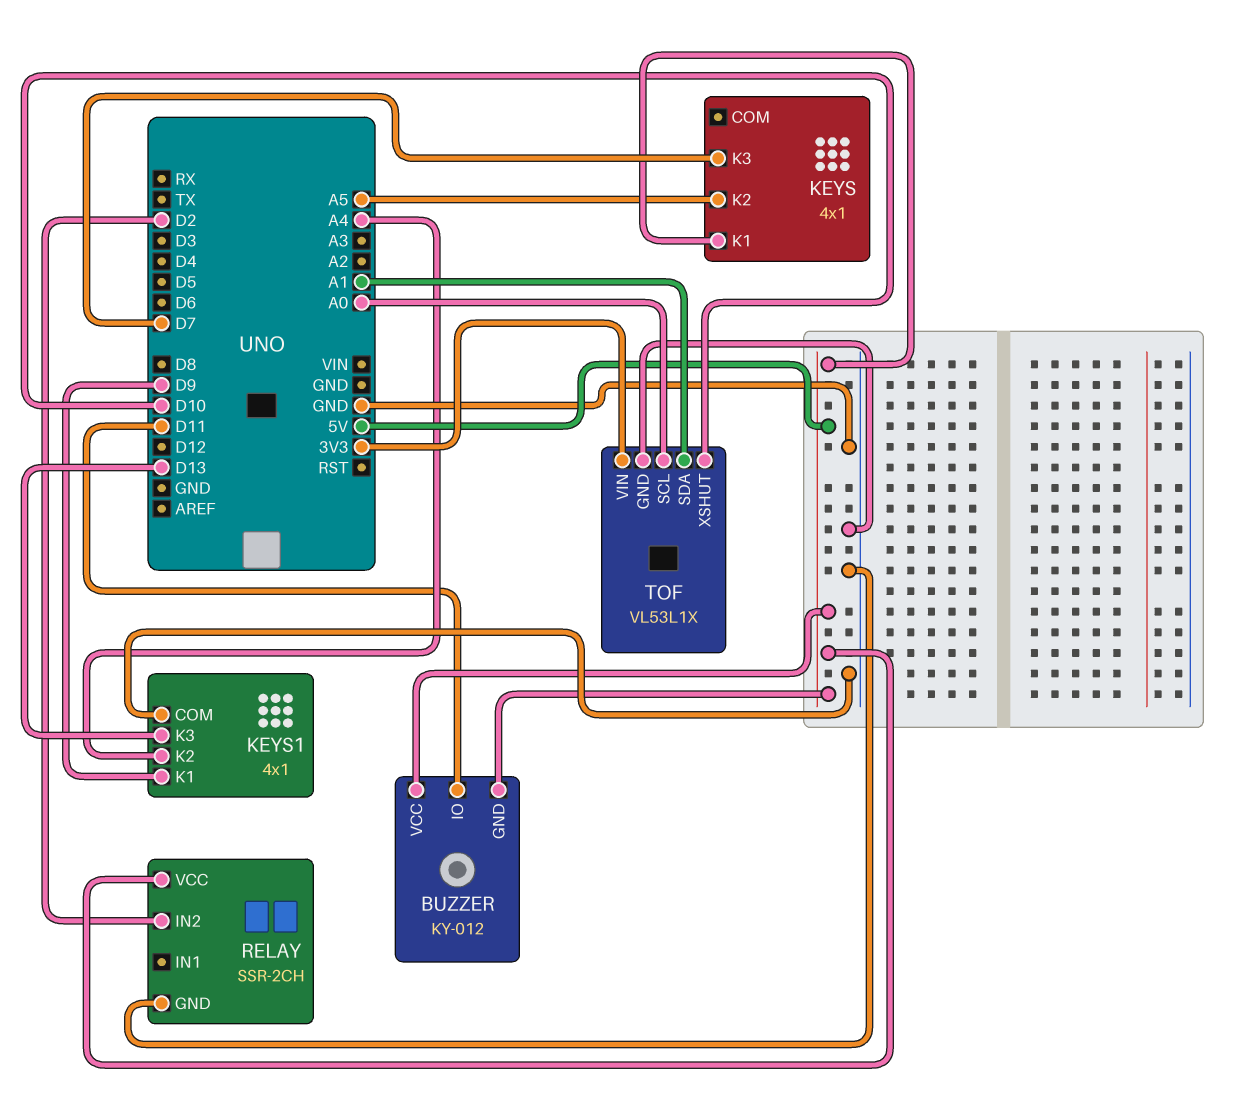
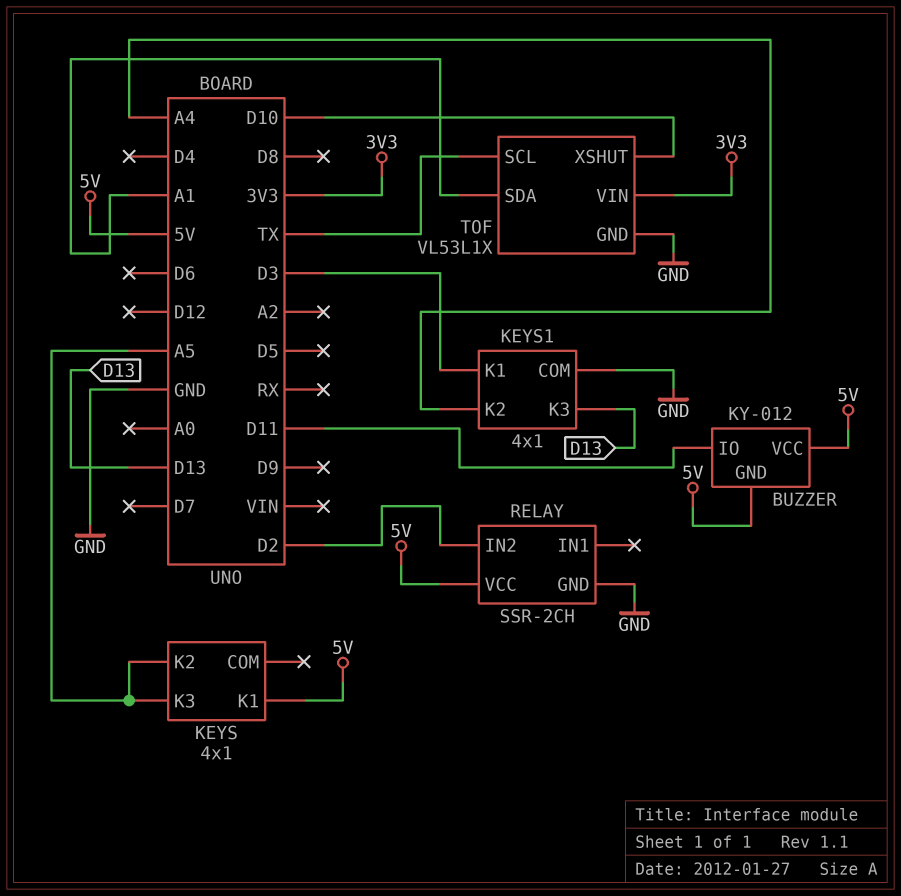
KEYS pin K3: D7 -> A5
KEYS1 pin K1: D9 -> D3
TOF pin SCL: A0 -> TX

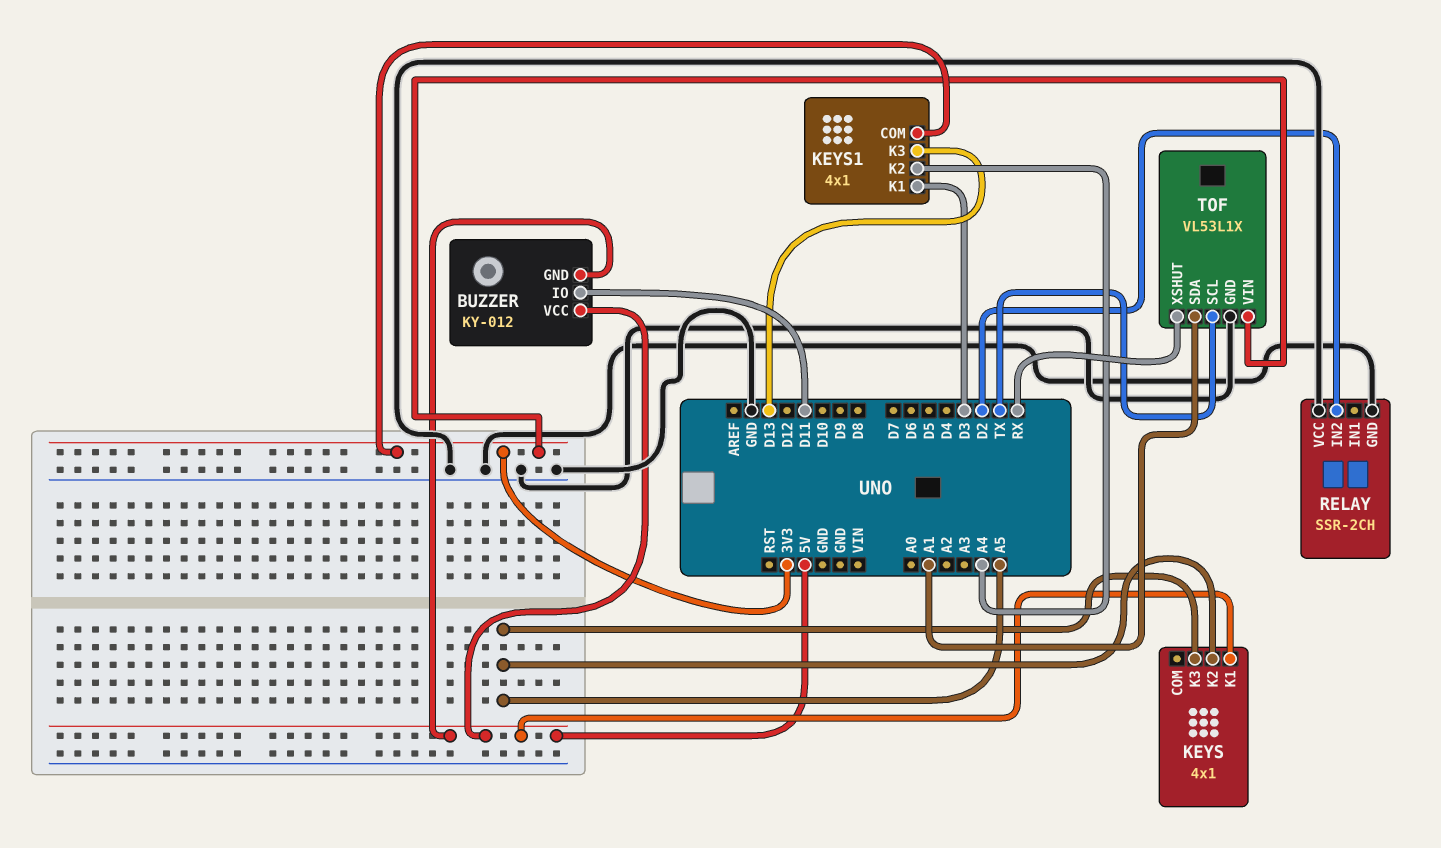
KEYS1 pin COM: GND -> 3V3
RELAY pin VCC: 5V -> GND
TOF pin XSHUT: D10 -> RX

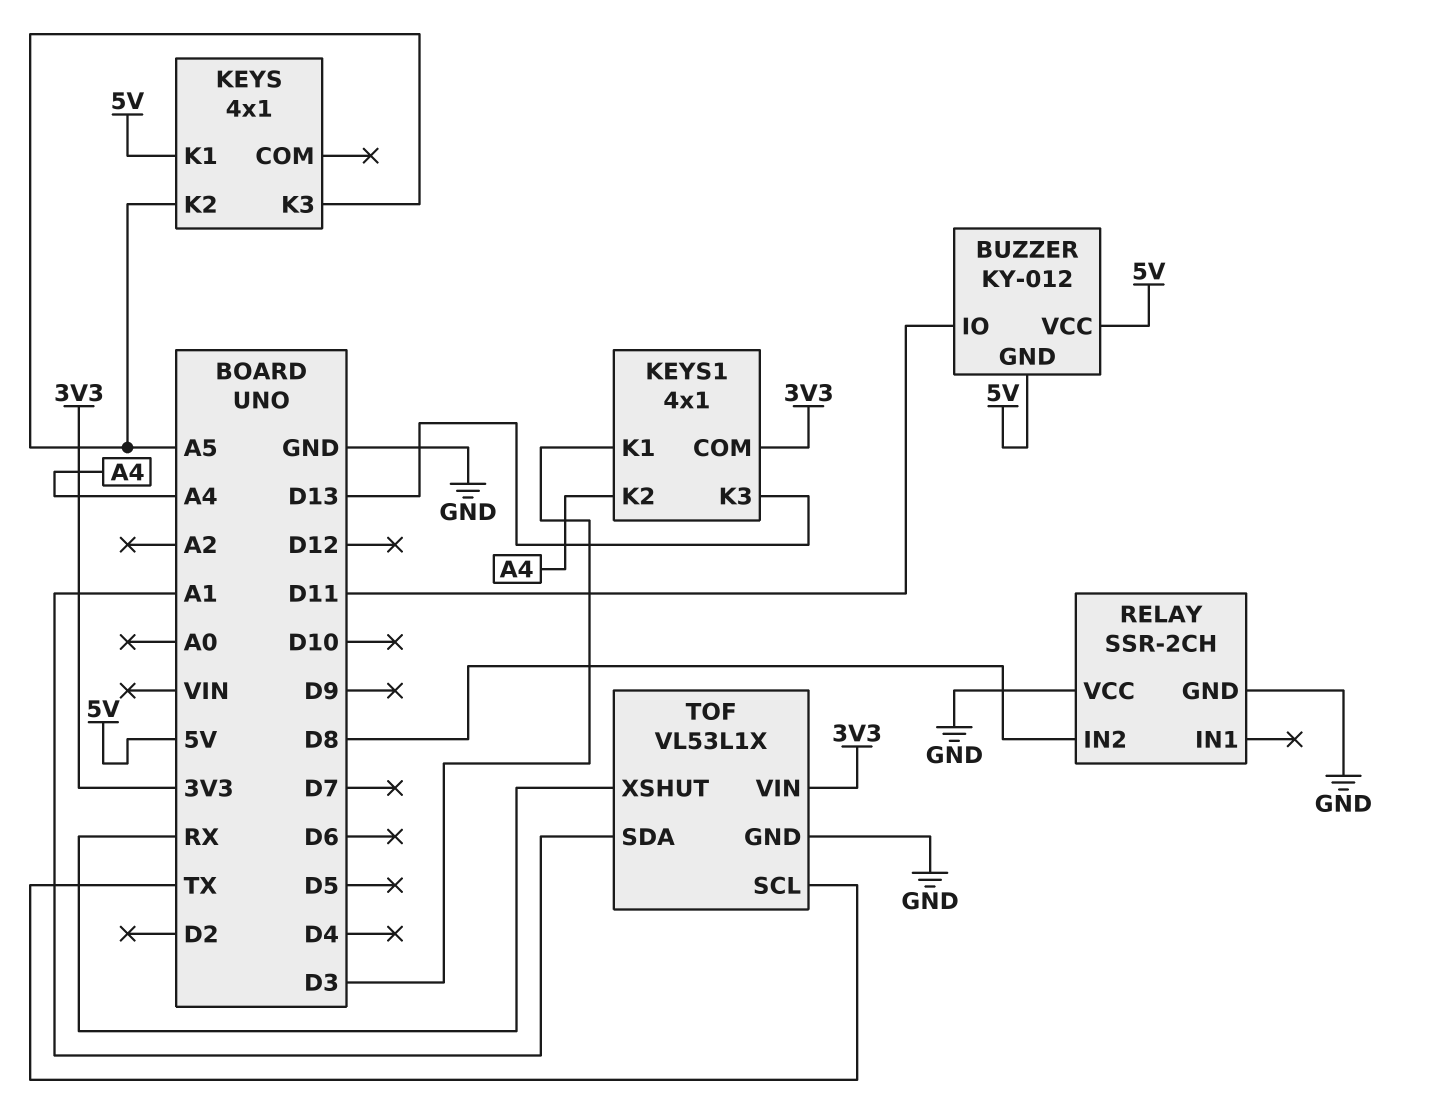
RELAY pin IN2: D2 -> D8

